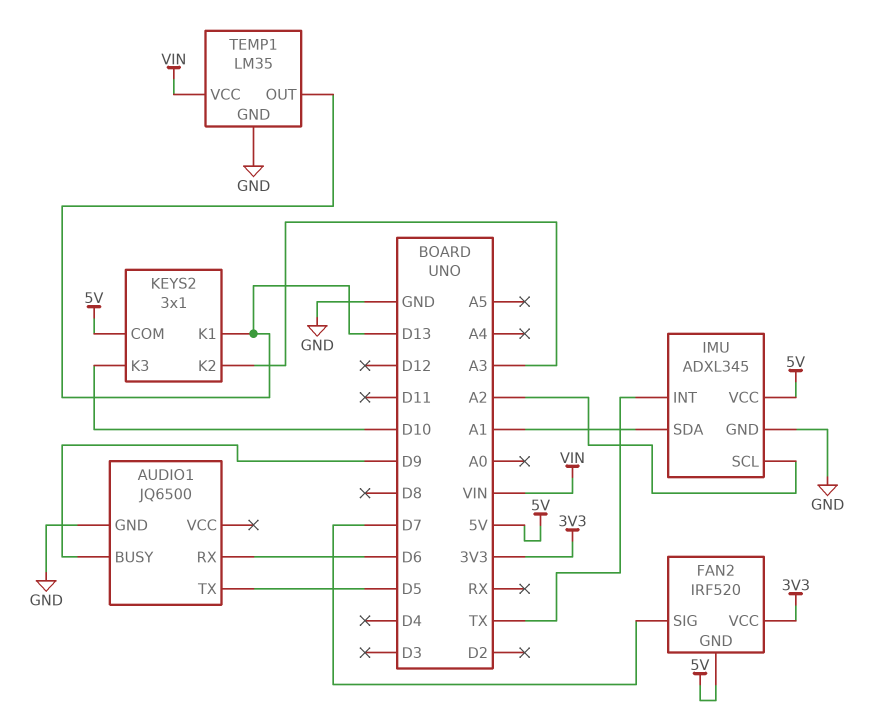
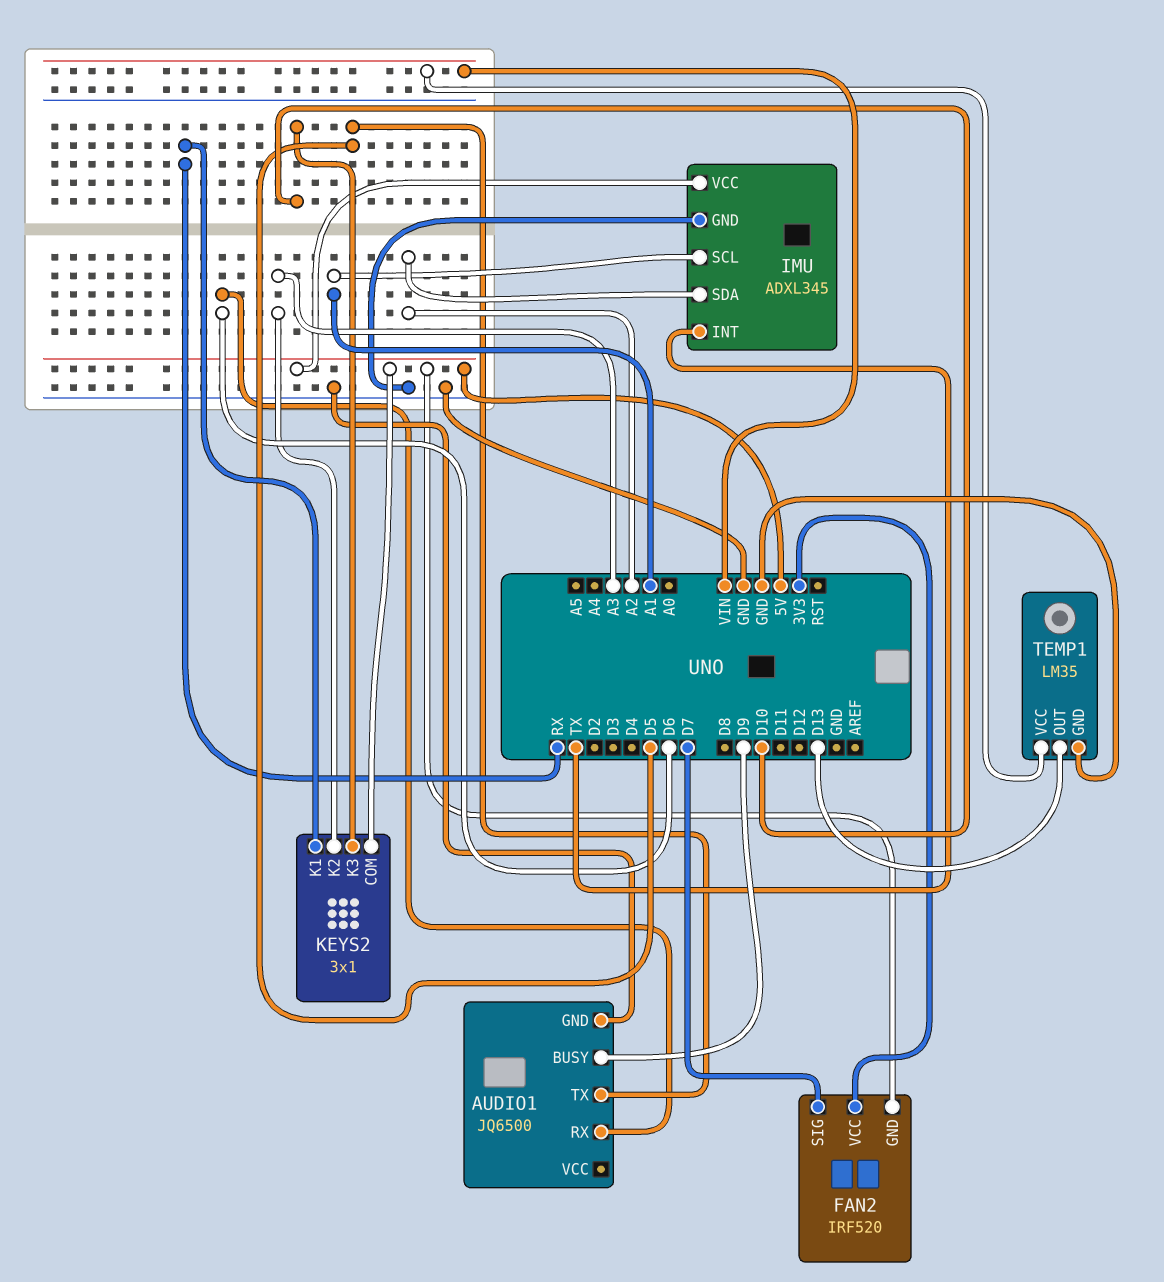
IMU pin SCL: A2 -> A1
IMU pin SDA: A1 -> A2
KEYS2 pin K1: D13 -> RX

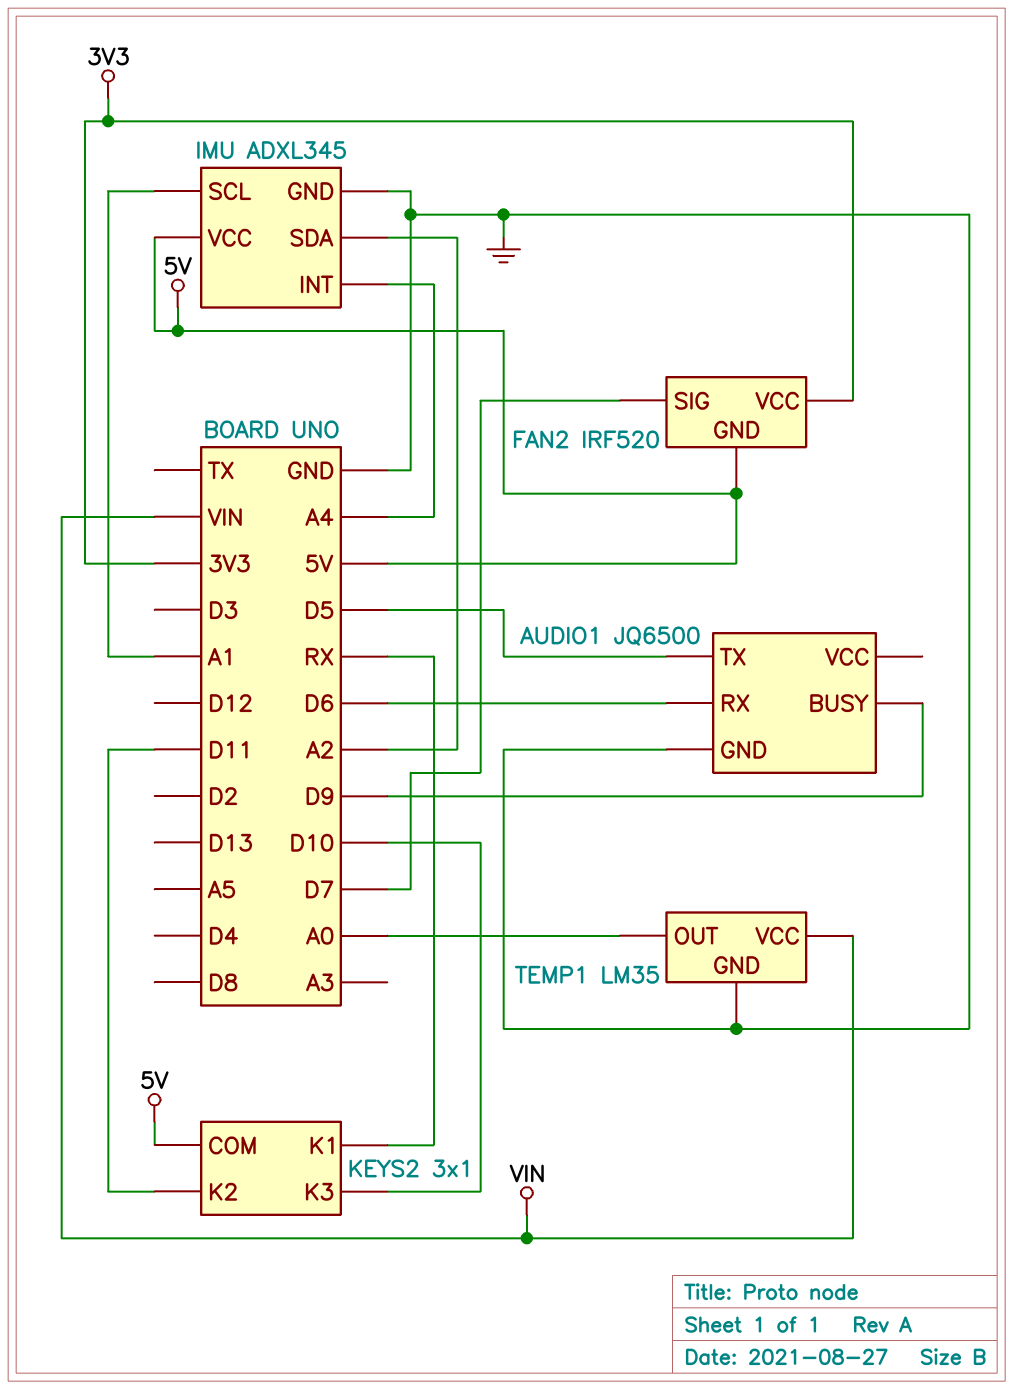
IMU pin INT: TX -> A4
KEYS2 pin K2: A3 -> D11
TEMP1 pin OUT: D13 -> A0

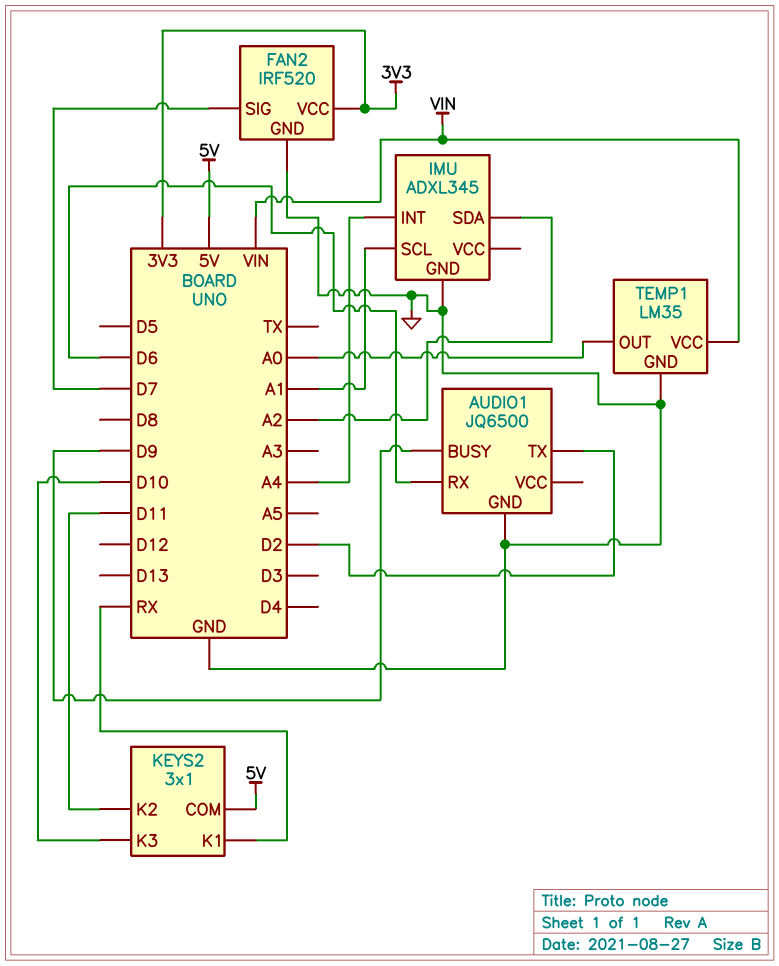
AUDIO1 pin TX: D5 -> D2
FAN2 pin GND: 5V -> GND
IMU pin VCC: 5V -> none

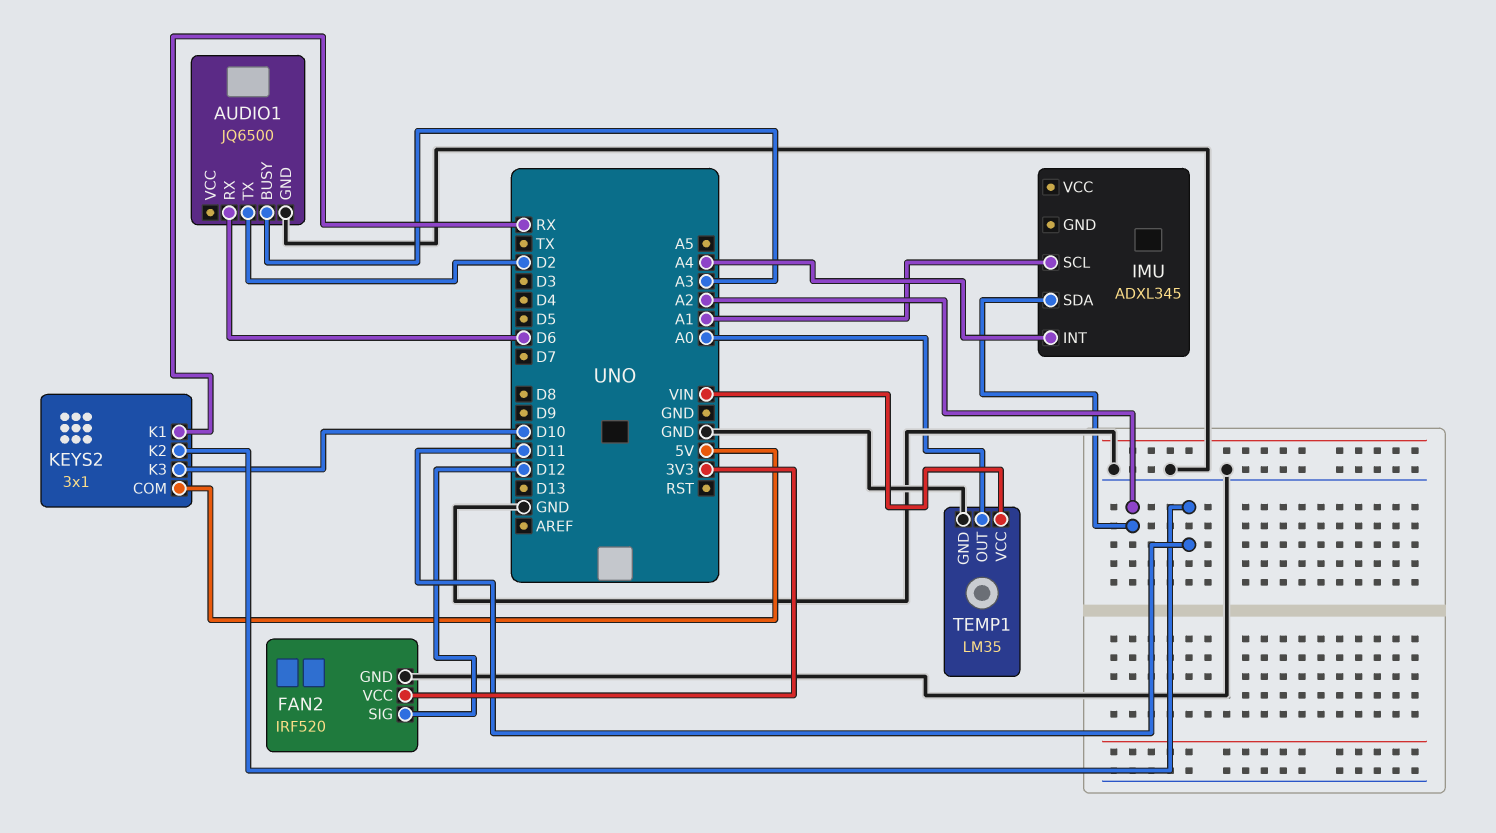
AUDIO1 pin BUSY: D9 -> A3
FAN2 pin SIG: D7 -> D12
IMU pin GND: GND -> none

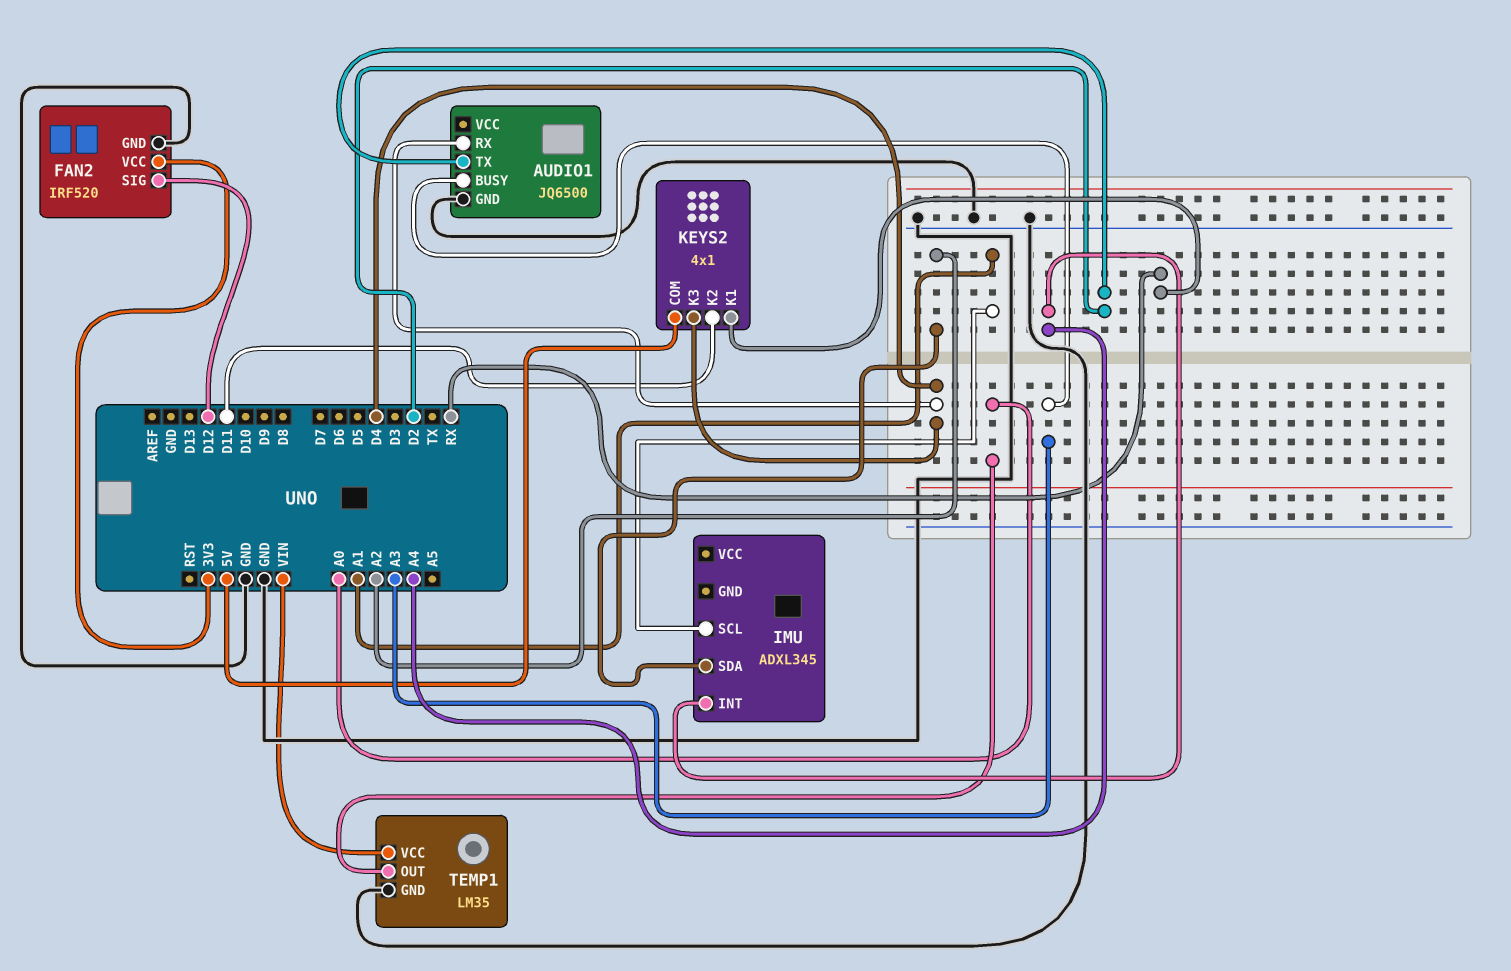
AUDIO1 pin RX: D6 -> D4
KEYS2: 3x1 -> 4x1
KEYS2 pin K3: D10 -> D4

